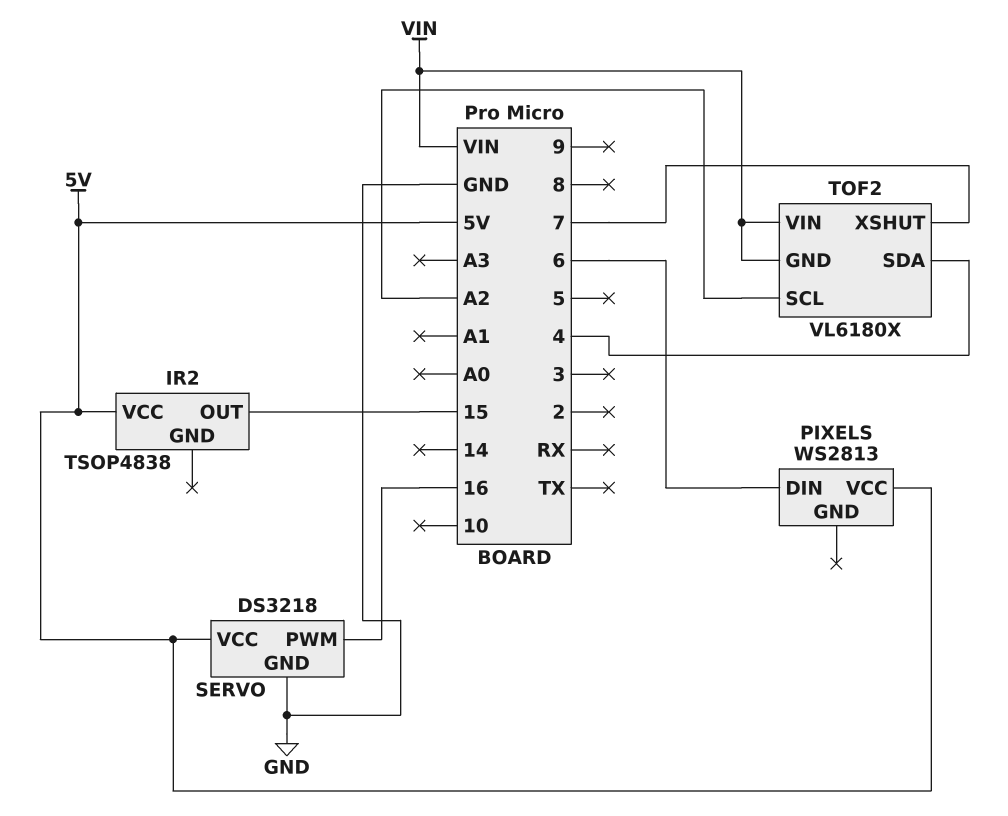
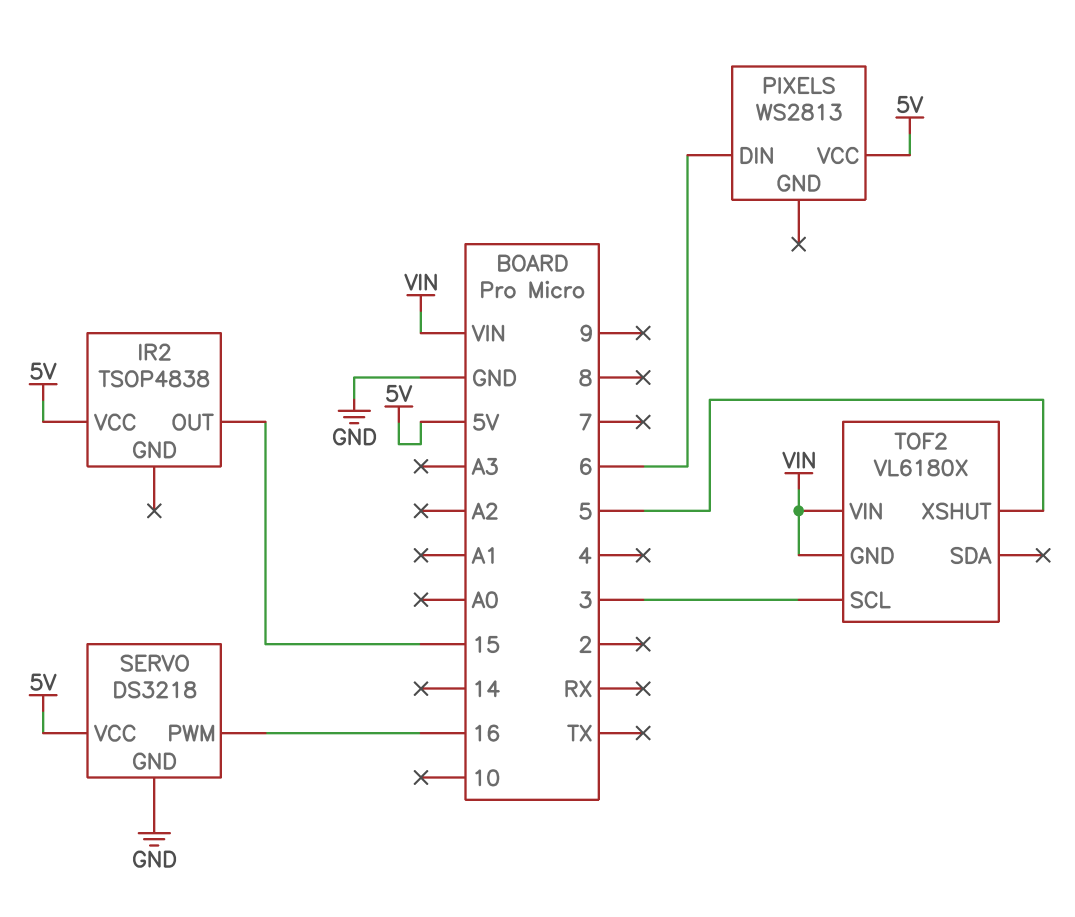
TOF2 pin SCL: A2 -> 3
TOF2 pin SDA: 4 -> none
TOF2 pin XSHUT: 7 -> 5

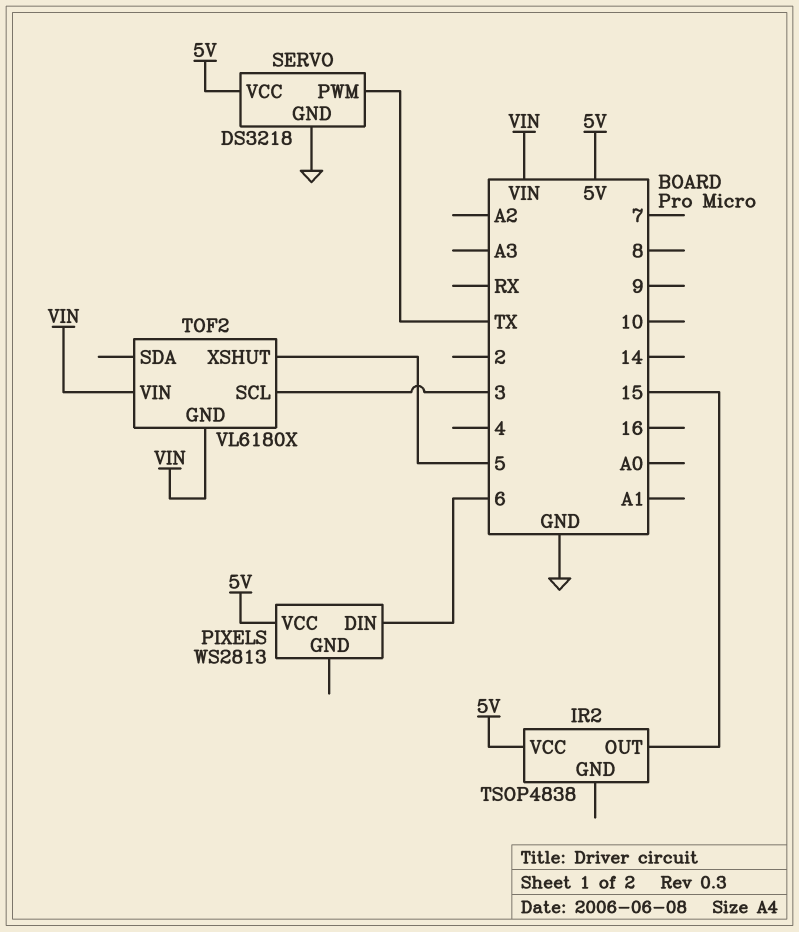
SERVO pin PWM: 16 -> TX

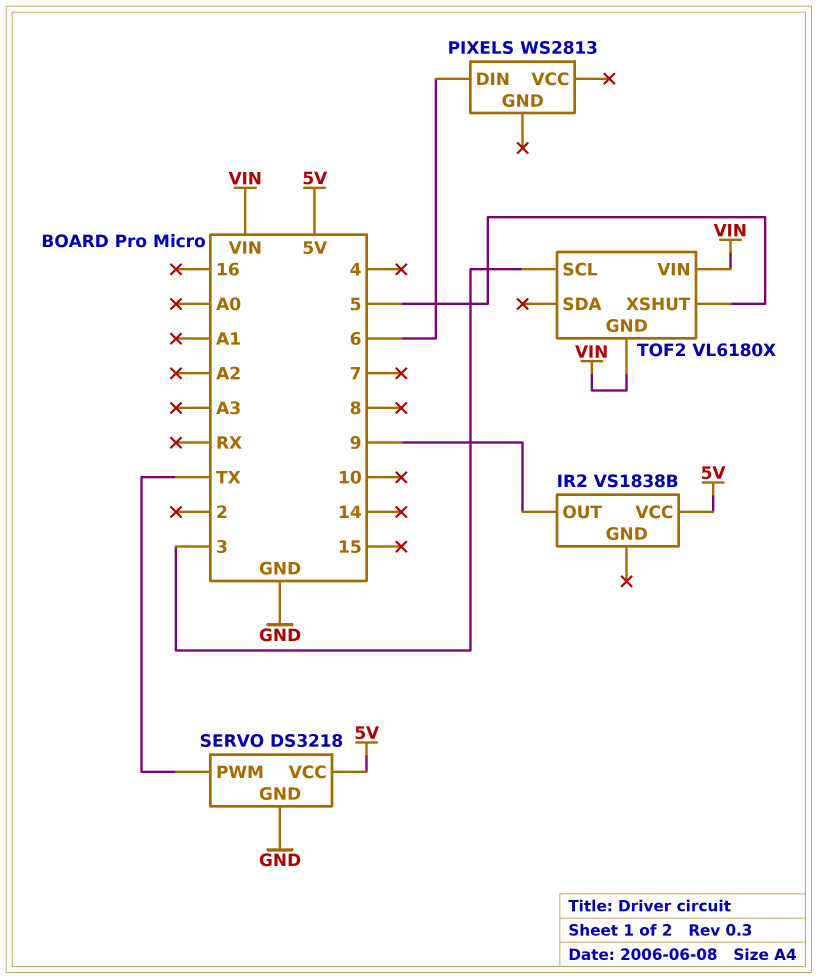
IR2: TSOP4838 -> VS1838B
IR2 pin OUT: 15 -> 9
PIXELS pin VCC: 5V -> none

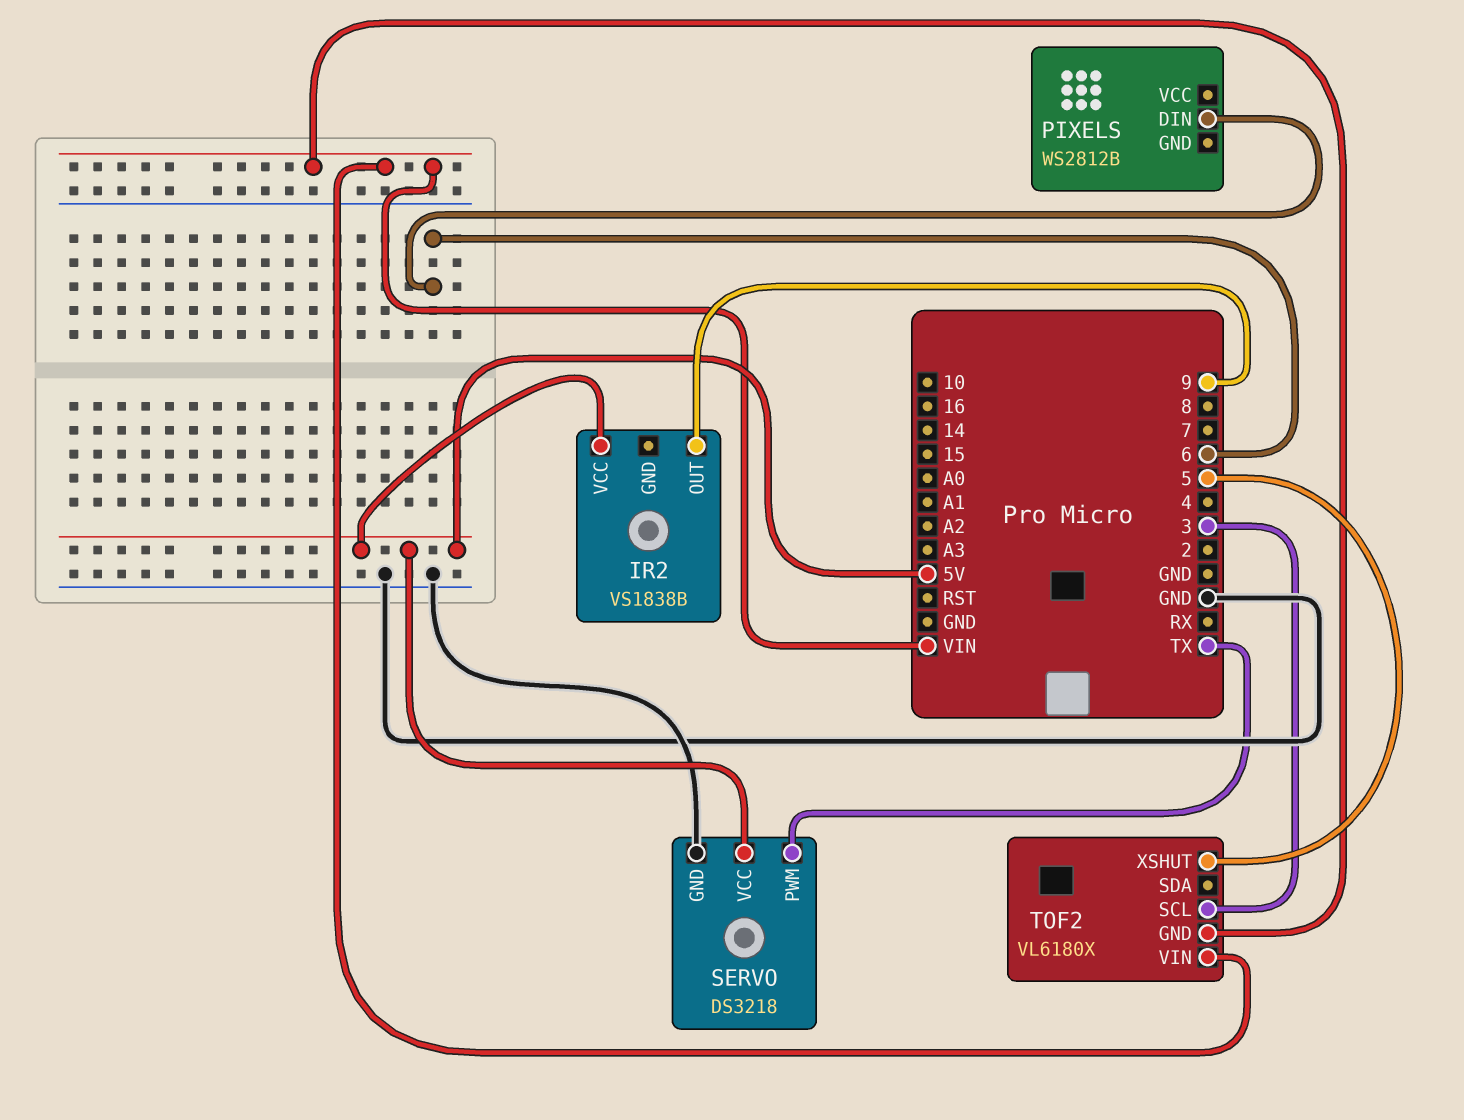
PIXELS: WS2813 -> WS2812B

